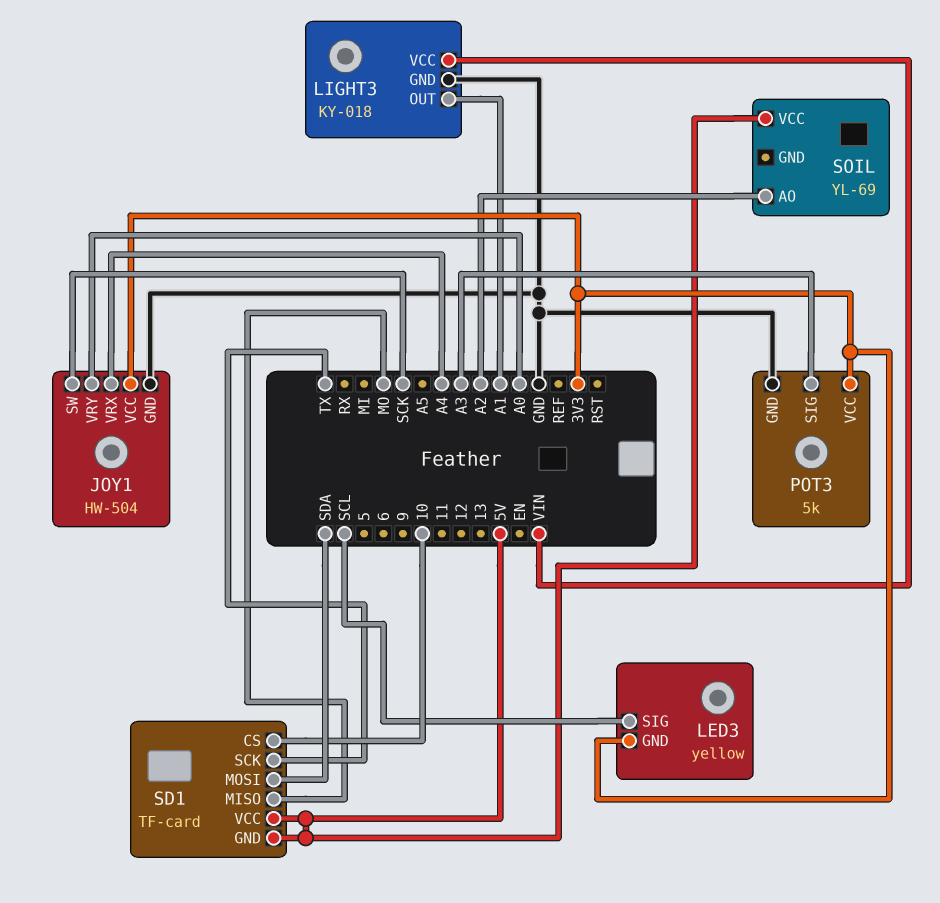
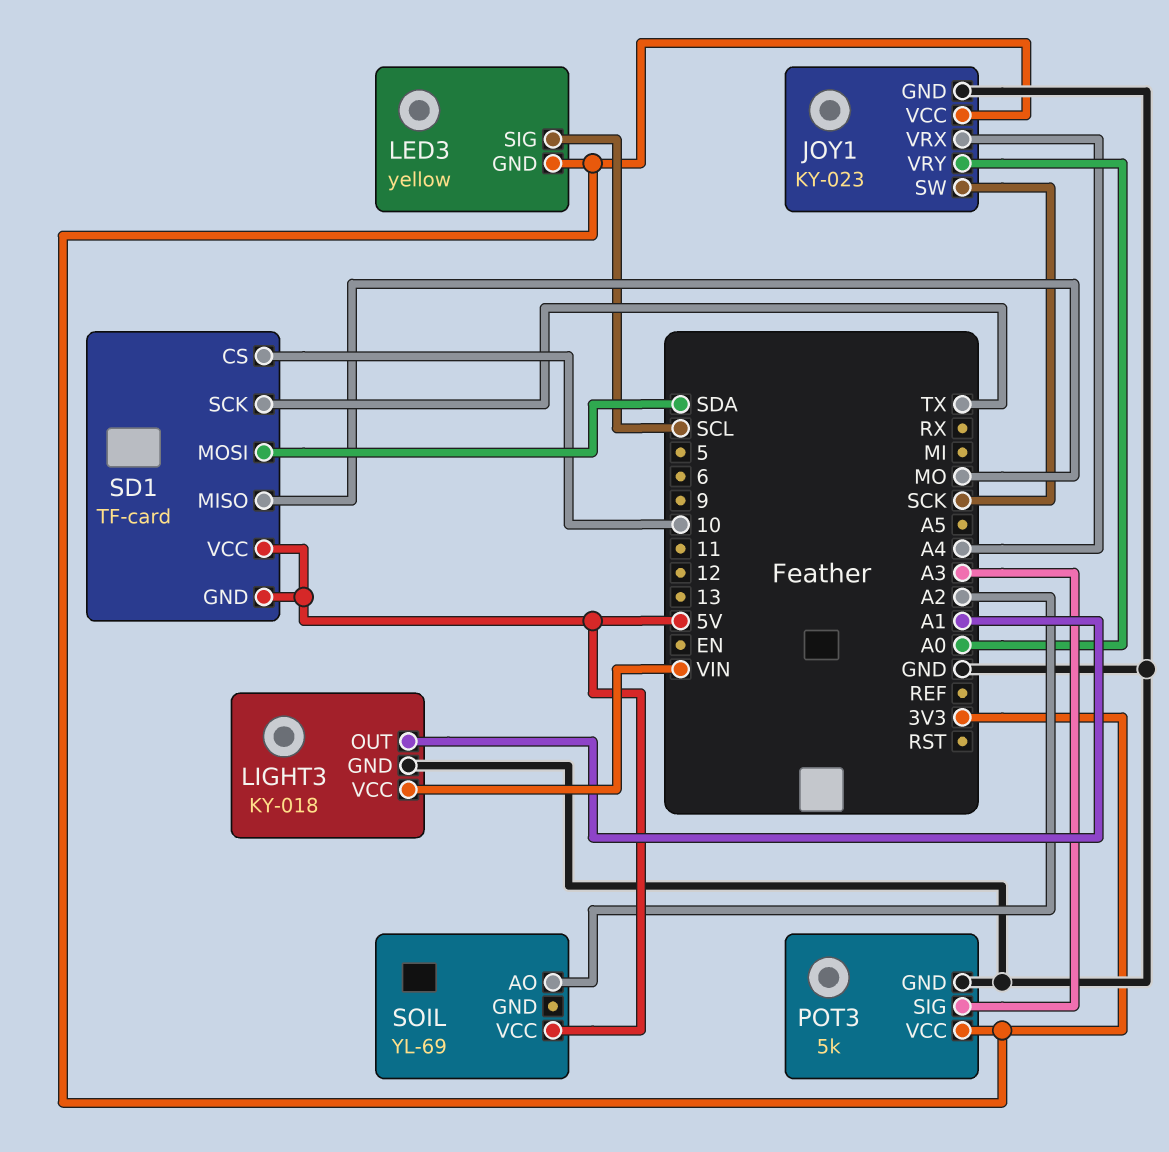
JOY1: HW-504 -> KY-023

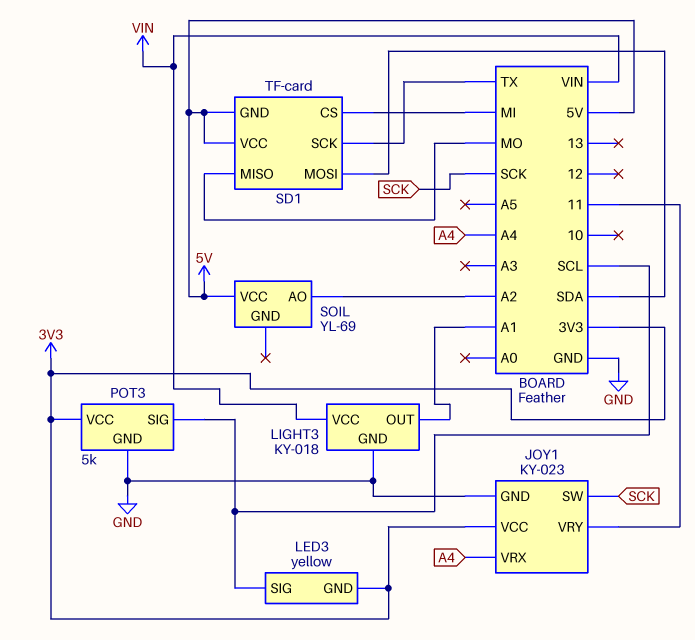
JOY1 pin VRY: A0 -> 11
POT3 pin SIG: A3 -> SCL
SD1 pin CS: 10 -> MI

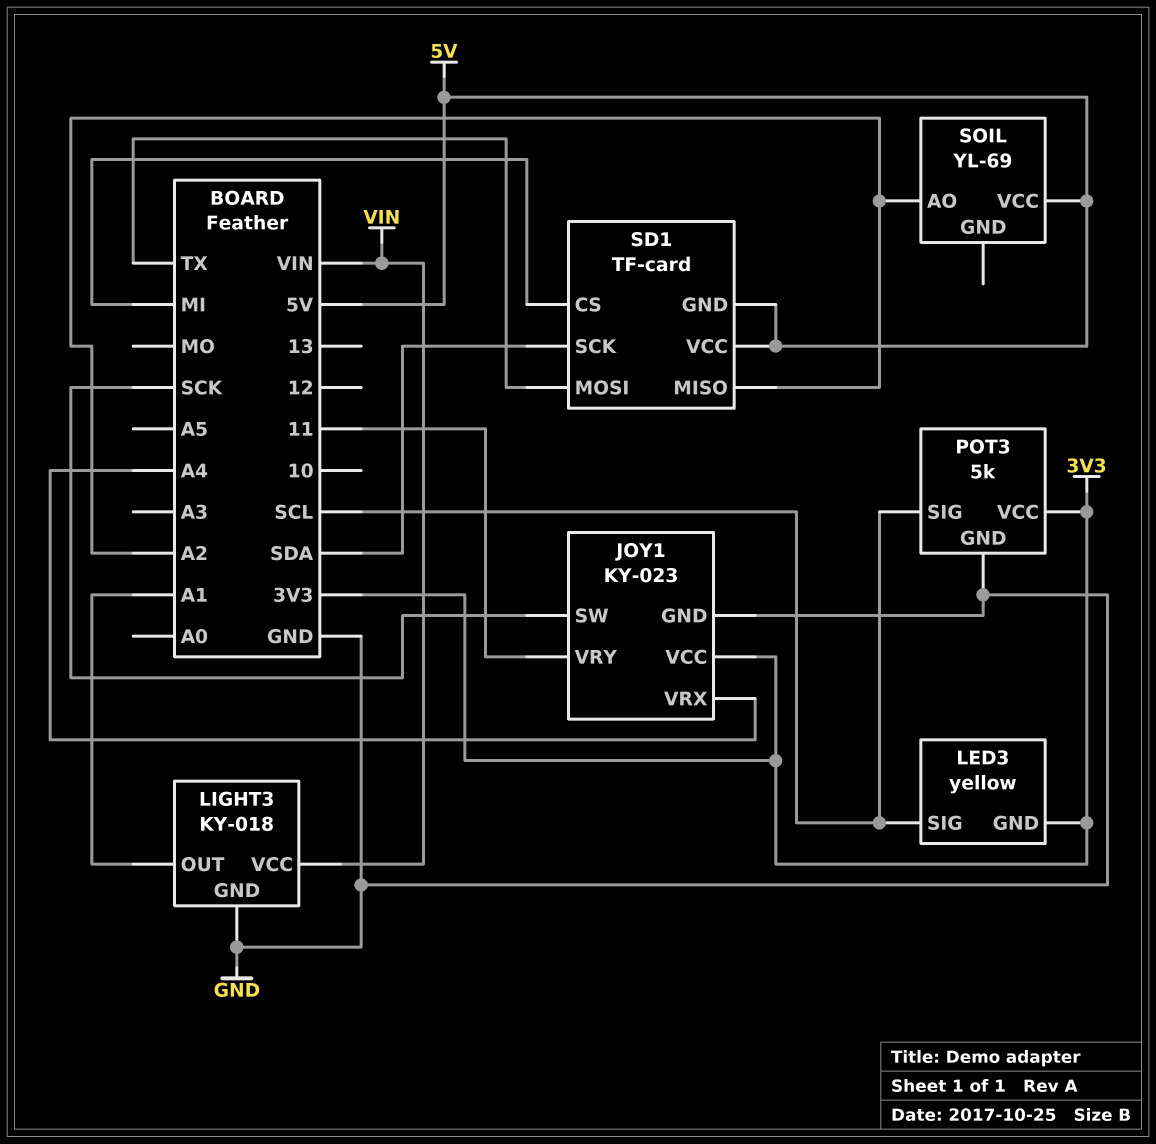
SD1 pin MISO: MO -> A2
SD1 pin MOSI: SDA -> TX
SD1 pin SCK: TX -> SDA

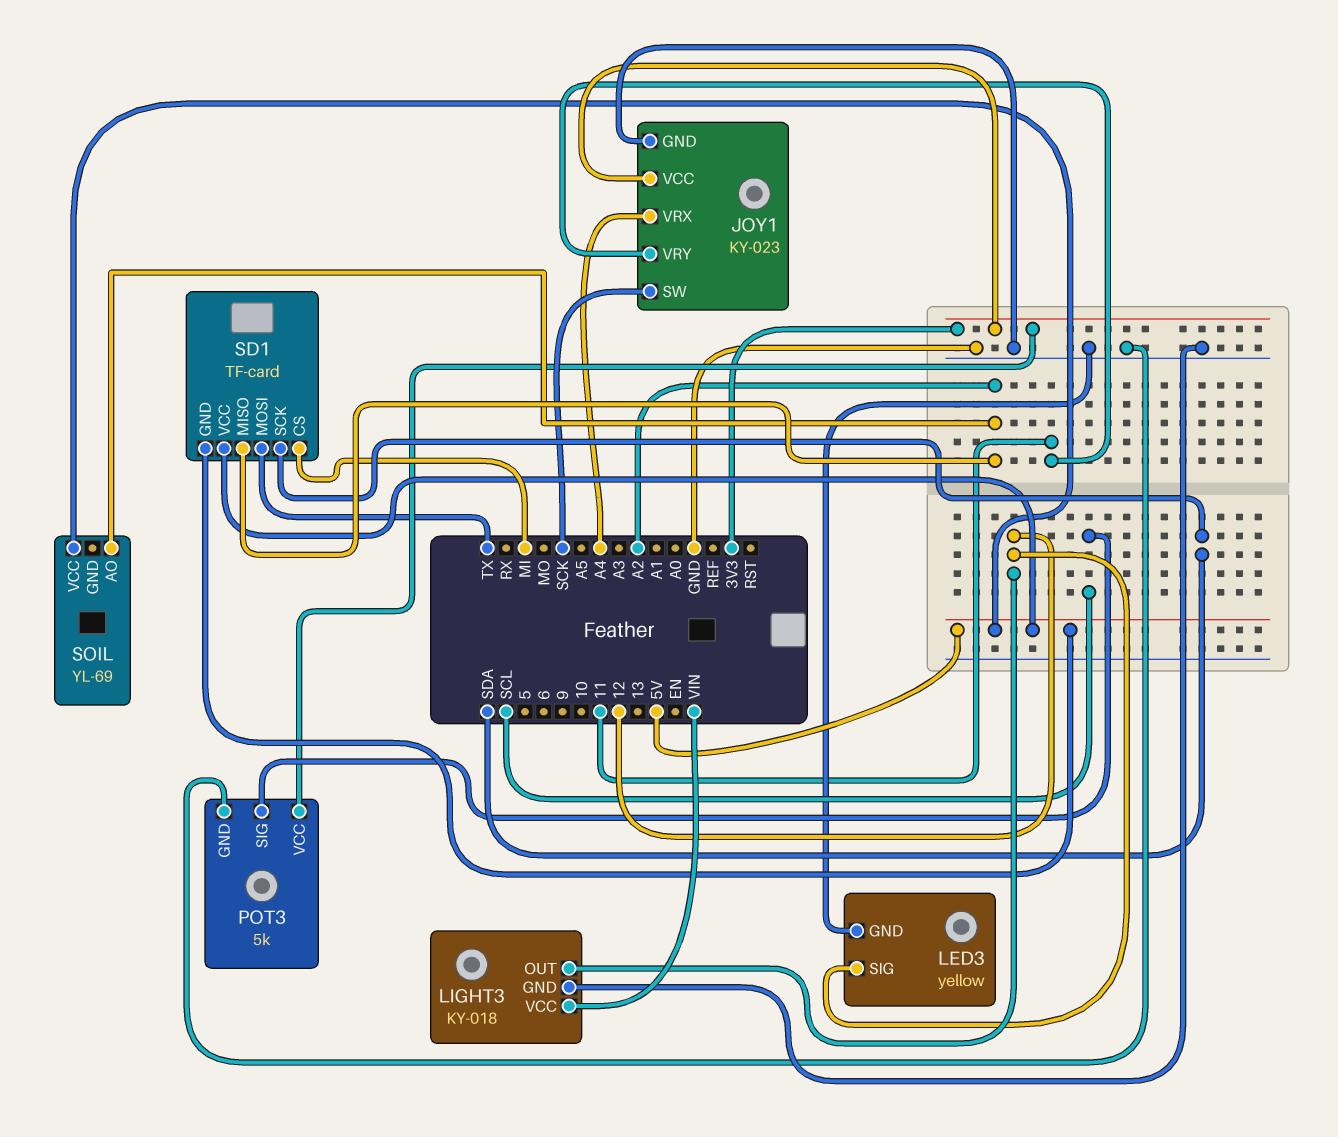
LED3 pin GND: 3V3 -> GND
LED3 pin SIG: SCL -> 12
LIGHT3 pin OUT: A1 -> 12

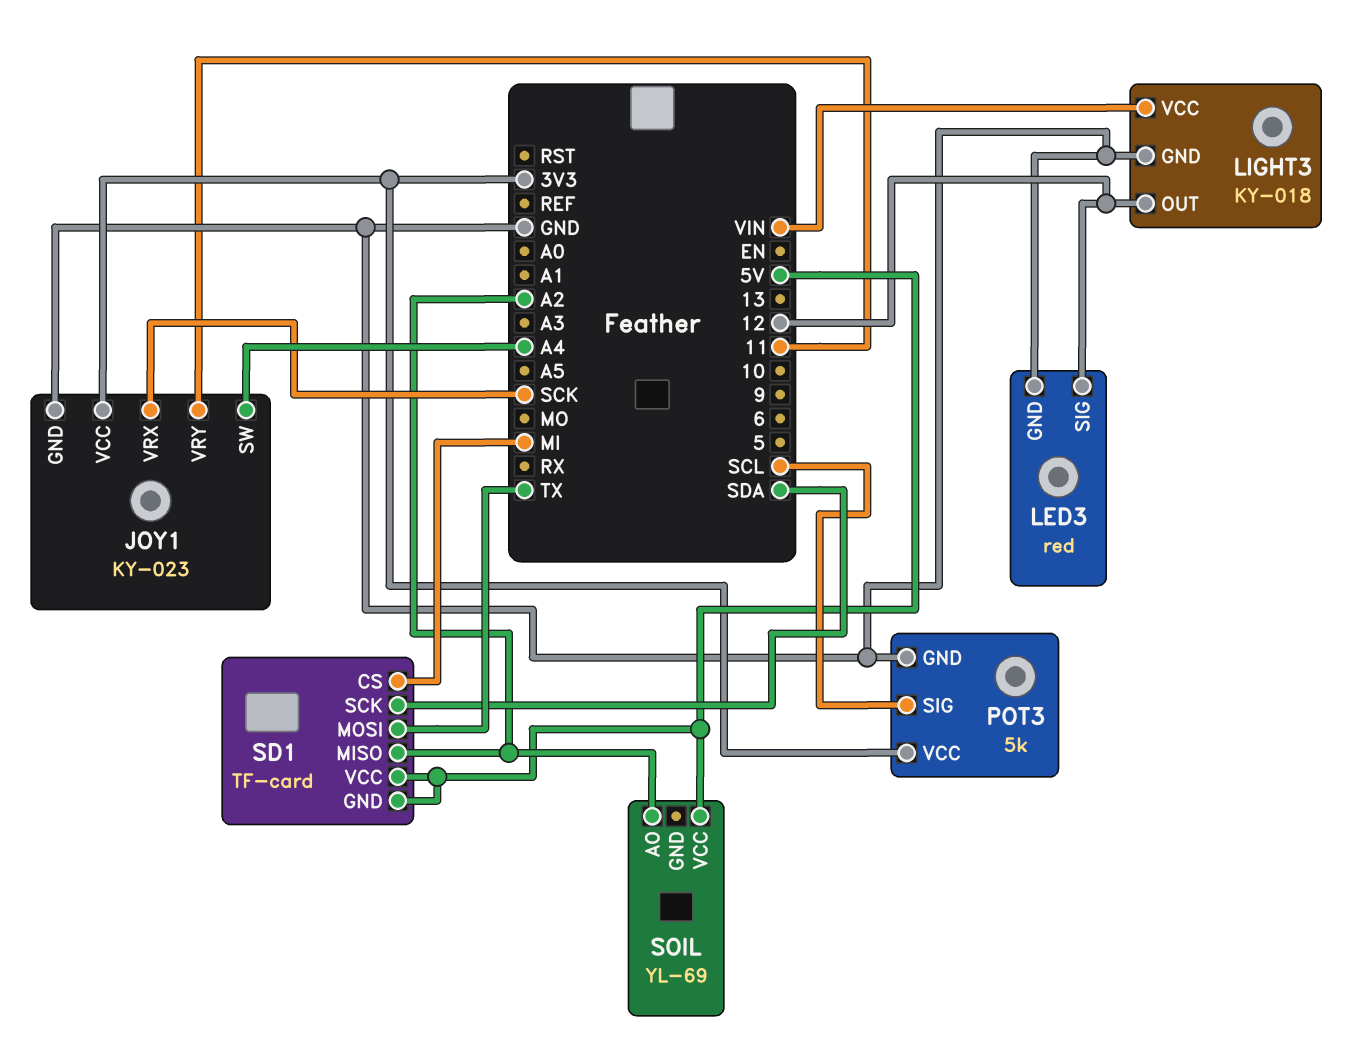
JOY1 pin SW: SCK -> A4
JOY1 pin VRX: A4 -> SCK
LED3: yellow -> red

